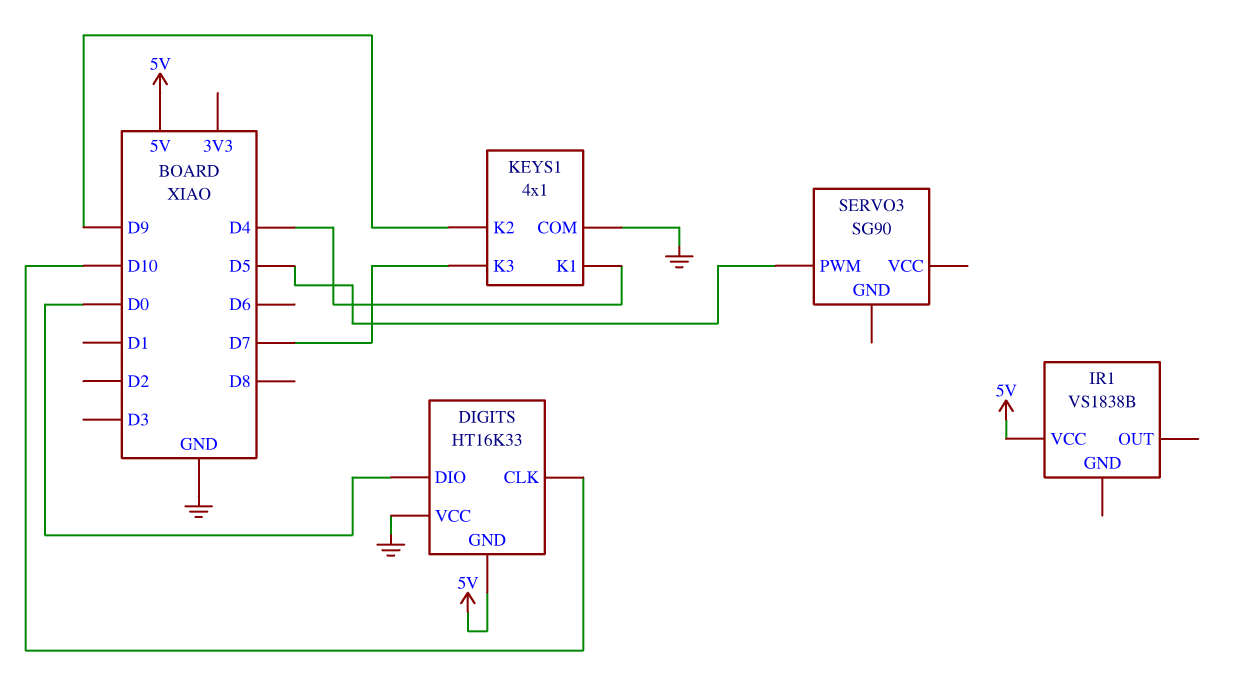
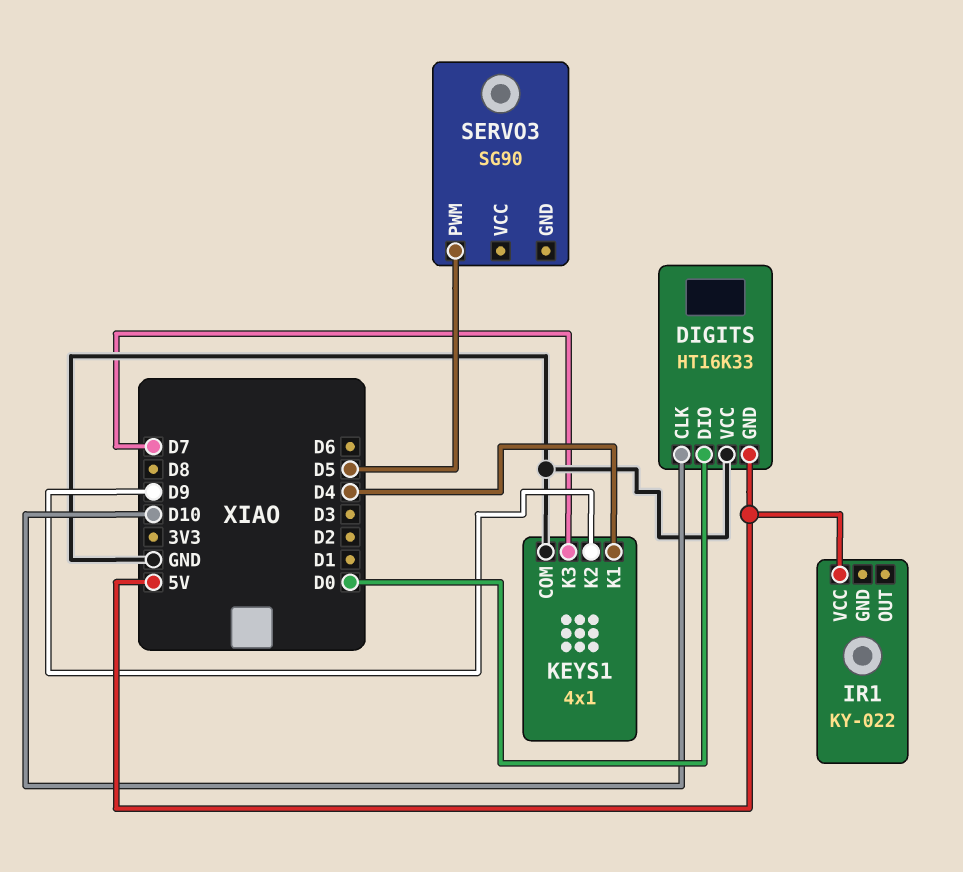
IR1: VS1838B -> KY-022

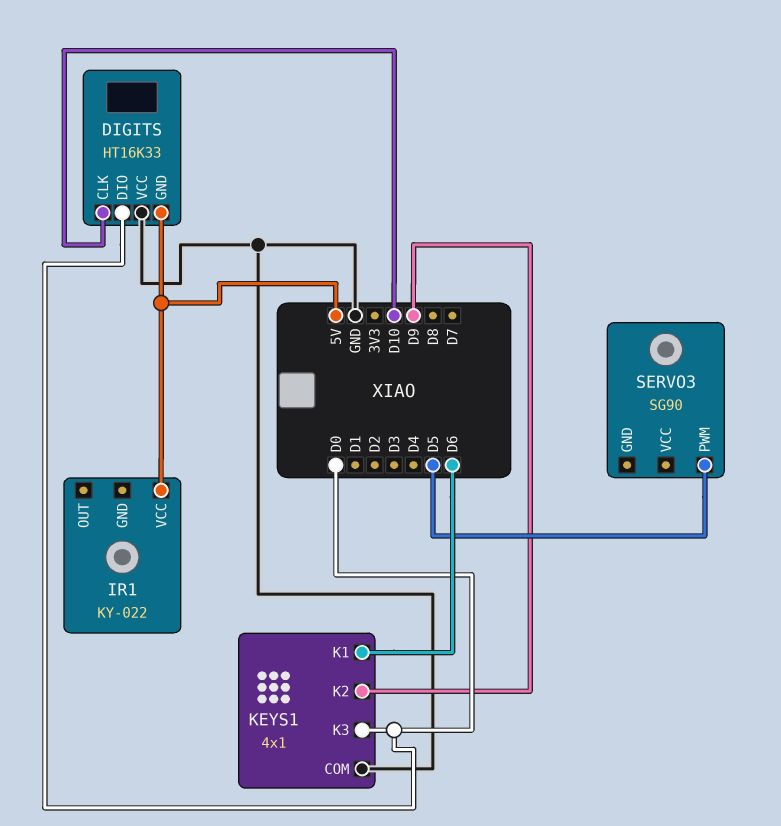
KEYS1 pin K1: D4 -> D6
KEYS1 pin K3: D7 -> D0

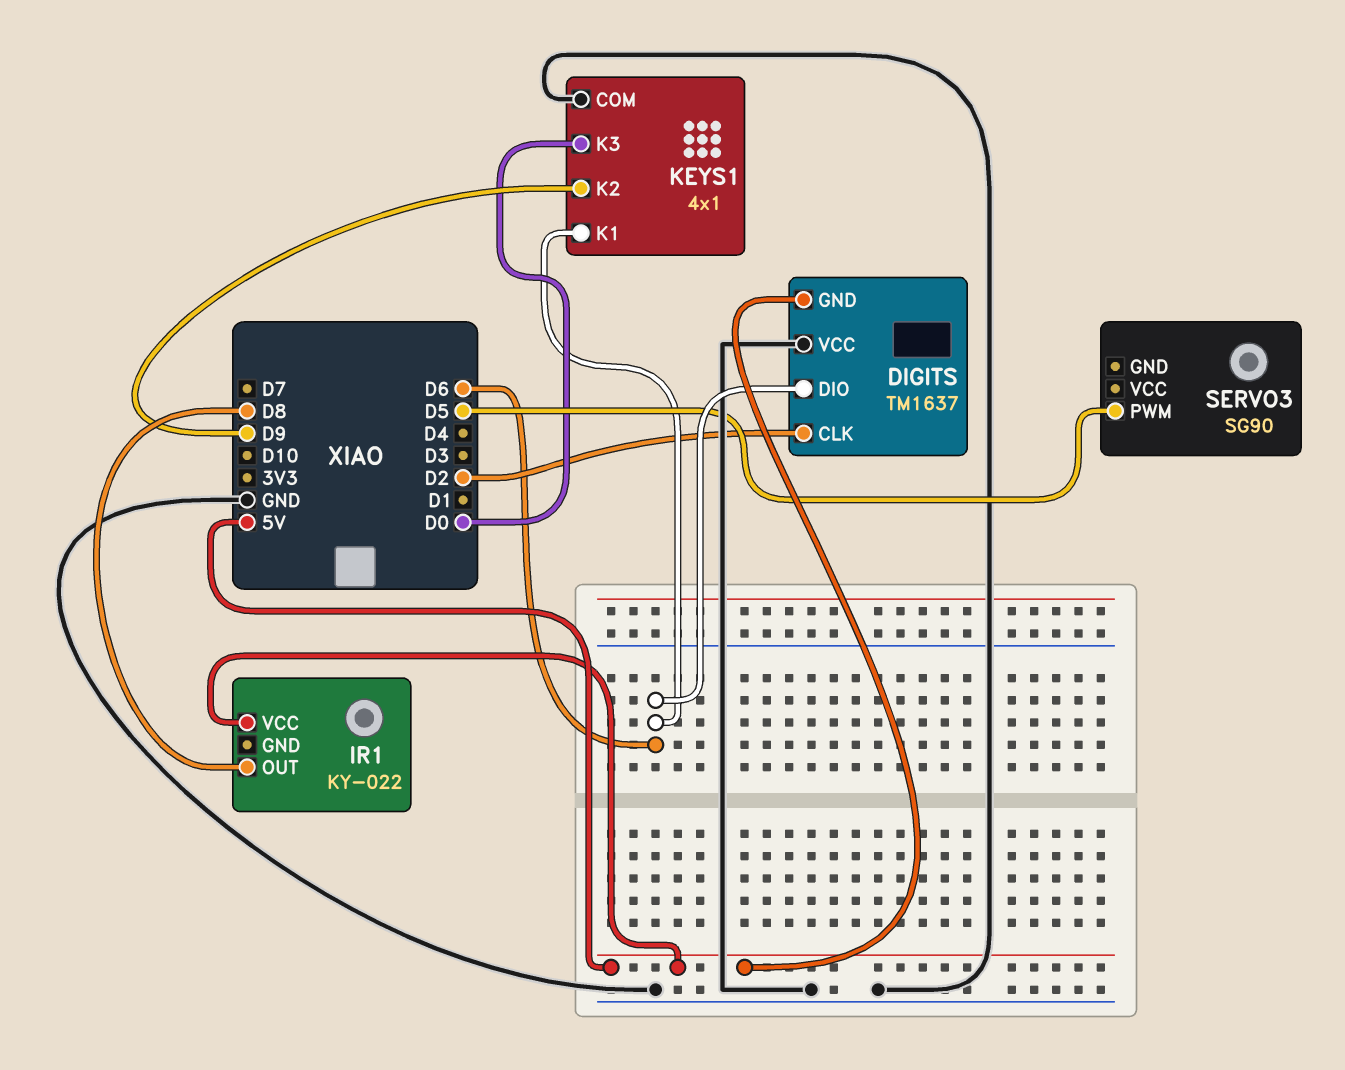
DIGITS: HT16K33 -> TM1637
DIGITS pin CLK: D10 -> D2
DIGITS pin DIO: D0 -> D6
IR1 pin OUT: none -> D8

